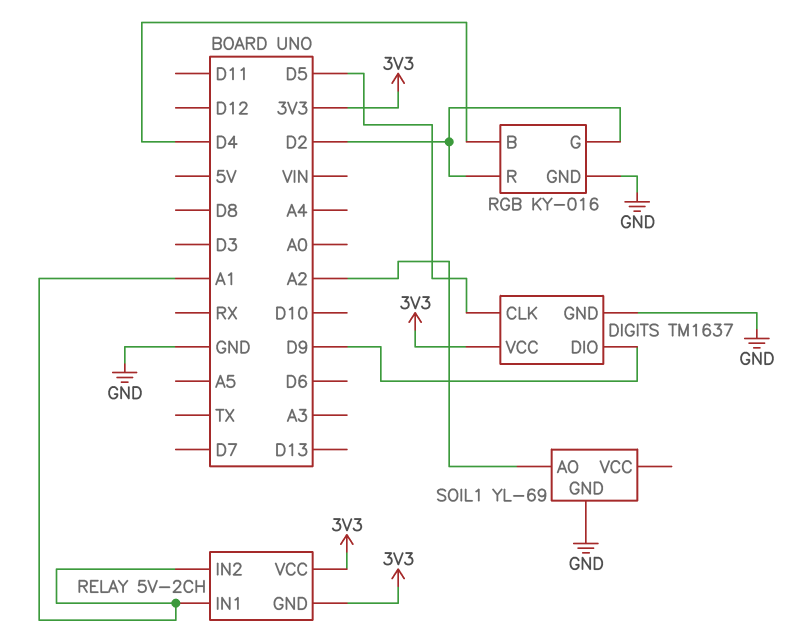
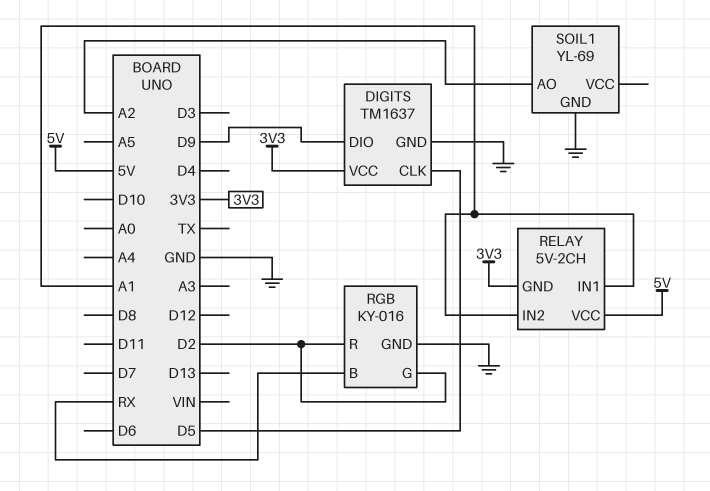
RELAY pin VCC: 3V3 -> 5V
RGB pin B: D4 -> RX

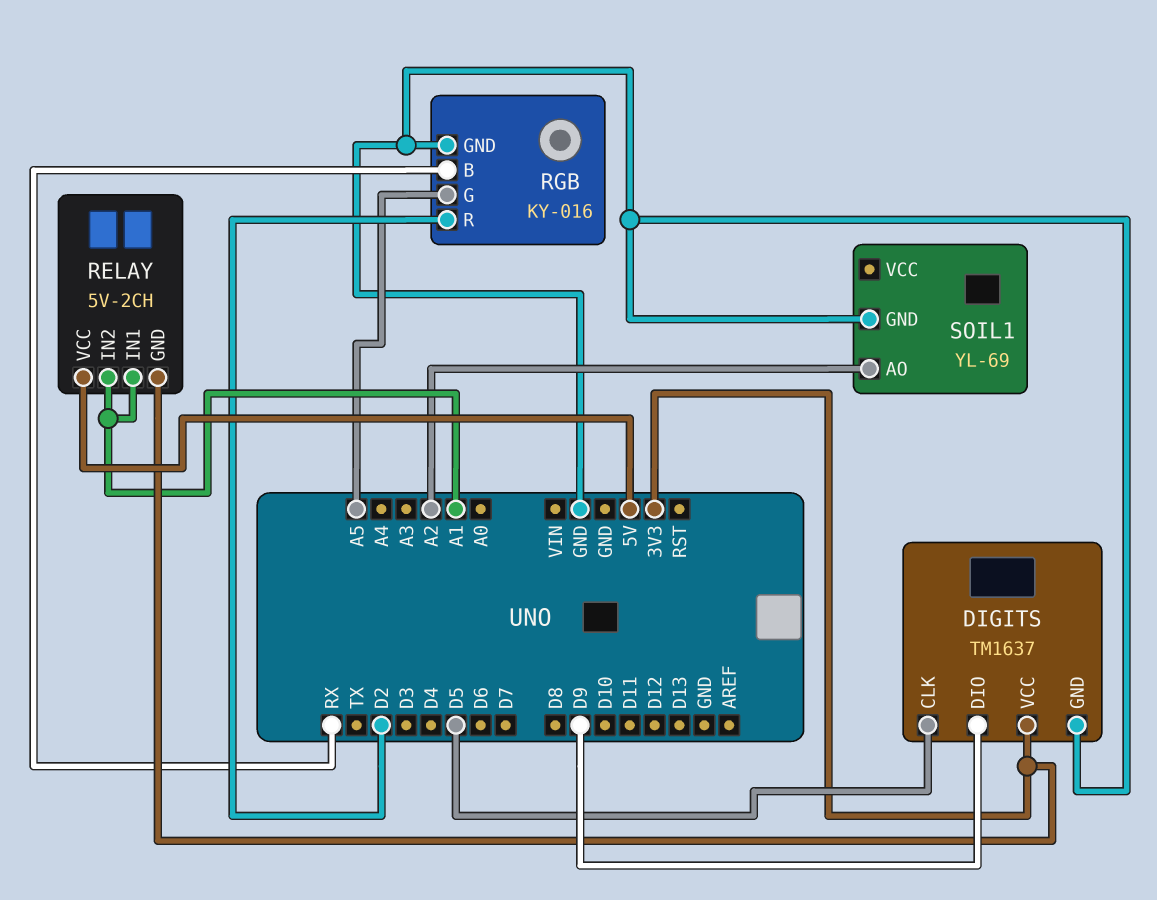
RGB pin G: D2 -> A5

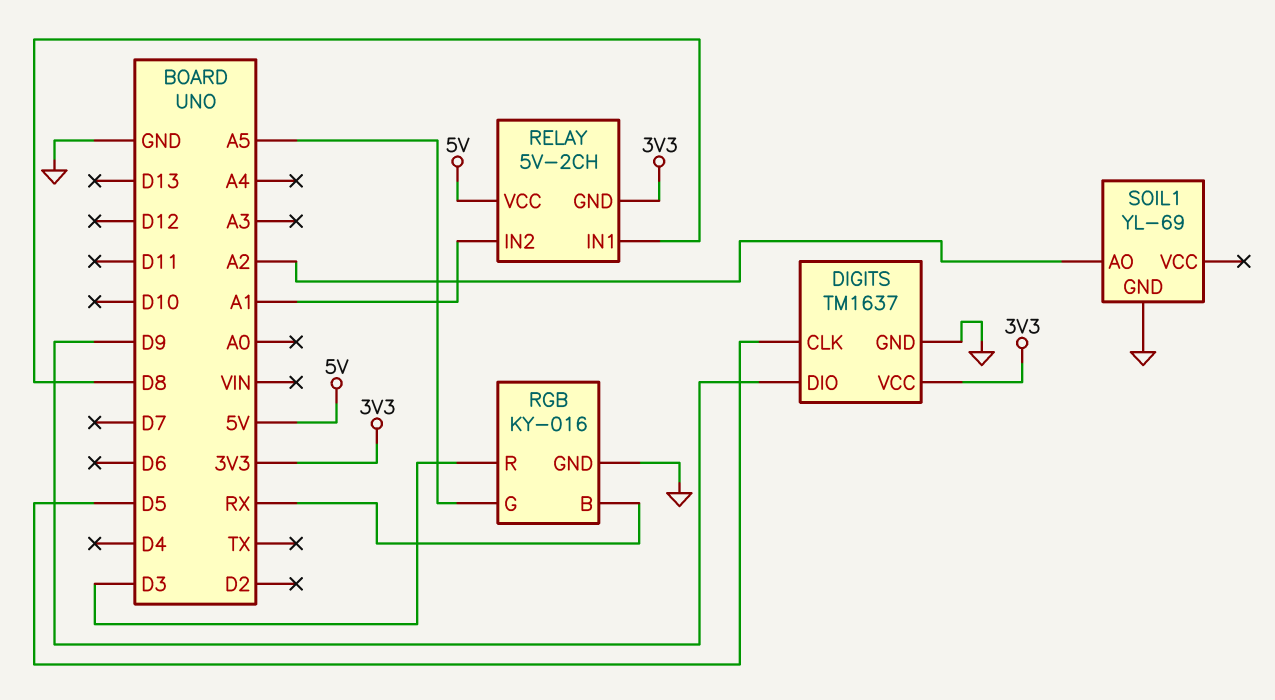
RELAY pin IN1: A1 -> D8
RGB pin R: D2 -> D3

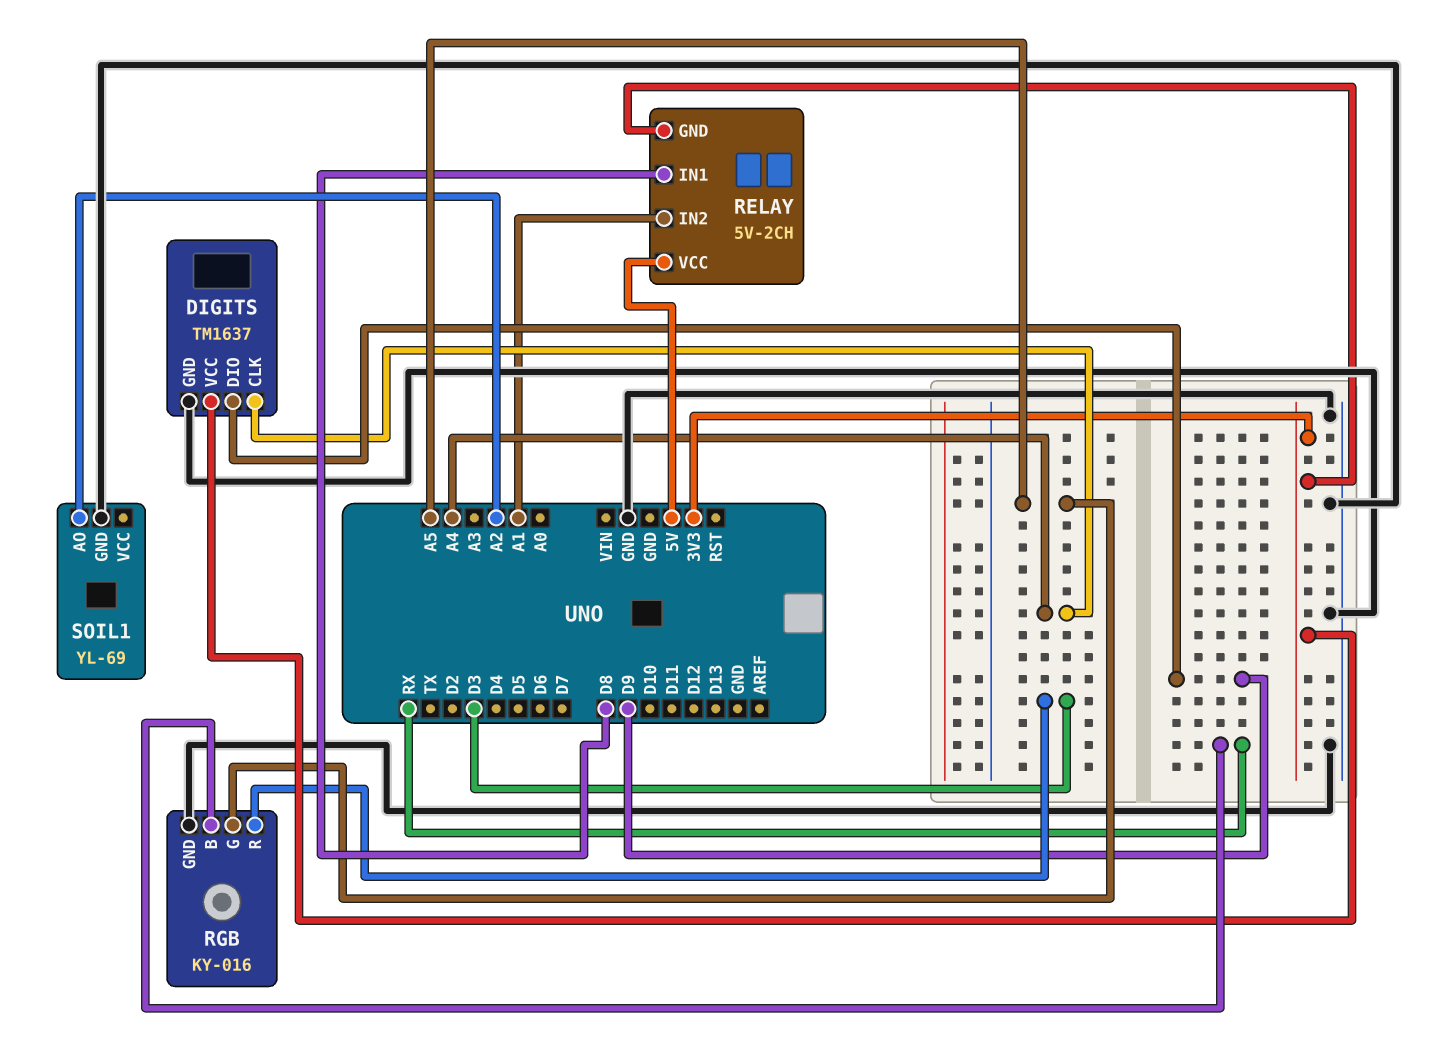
DIGITS pin CLK: D5 -> A4

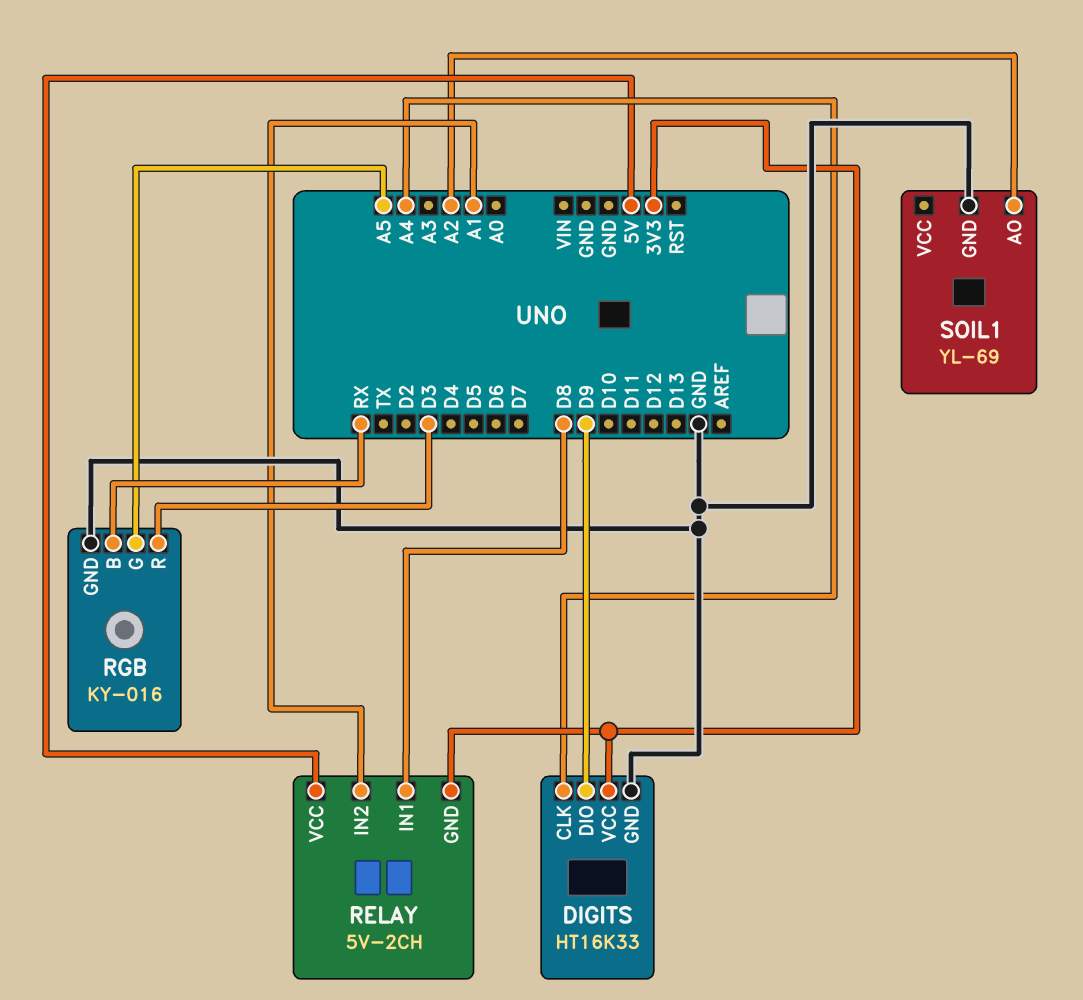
DIGITS: TM1637 -> HT16K33

